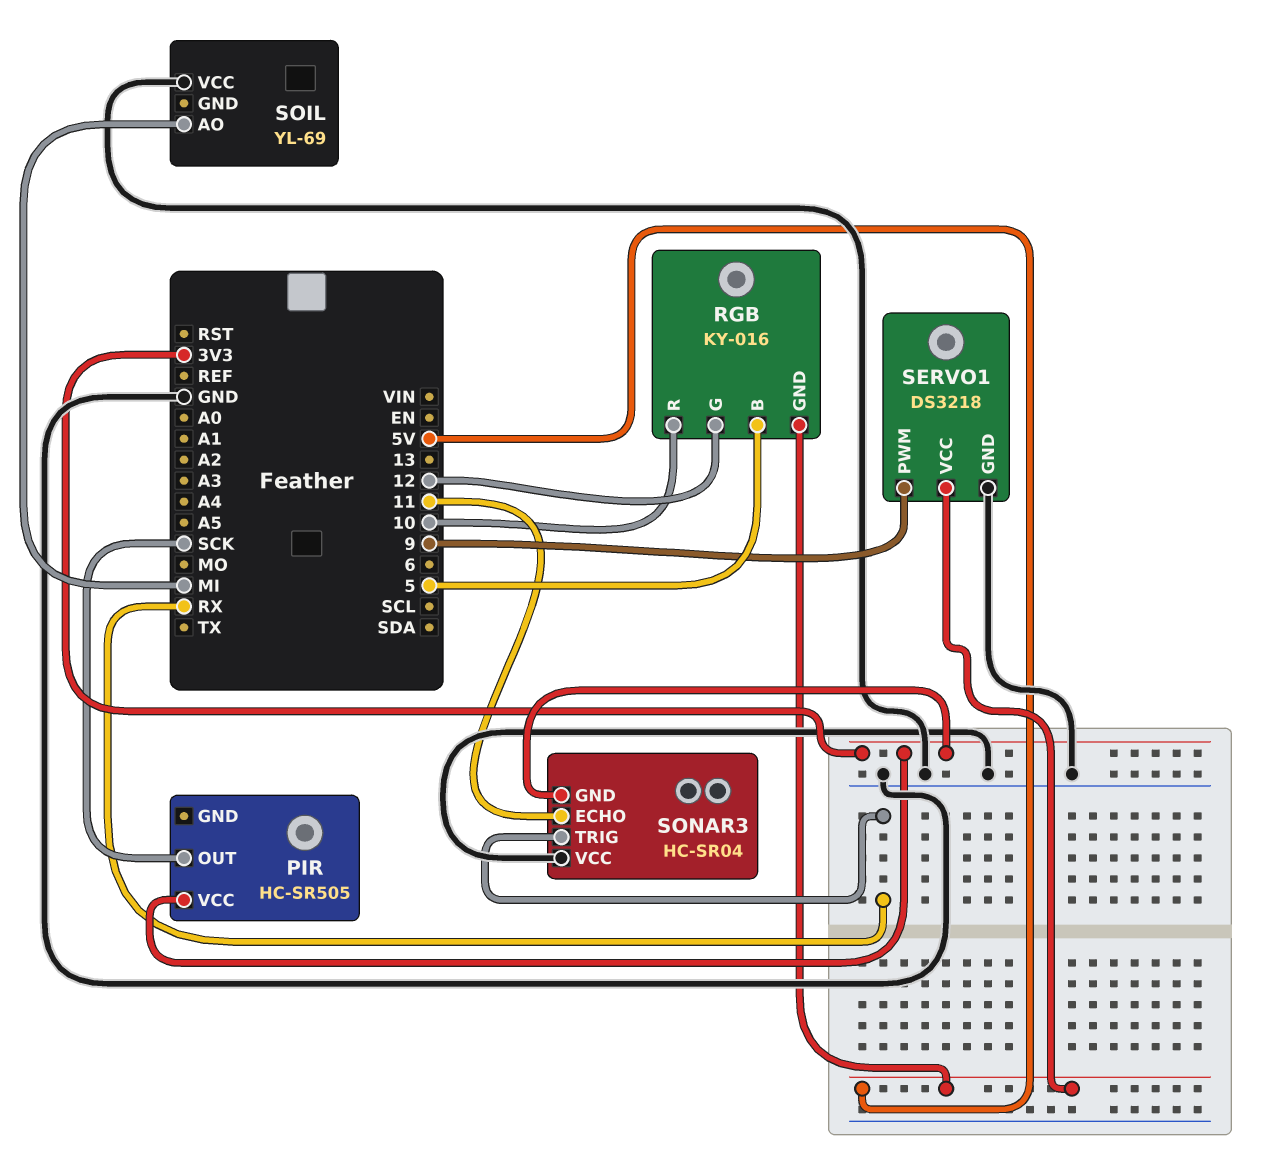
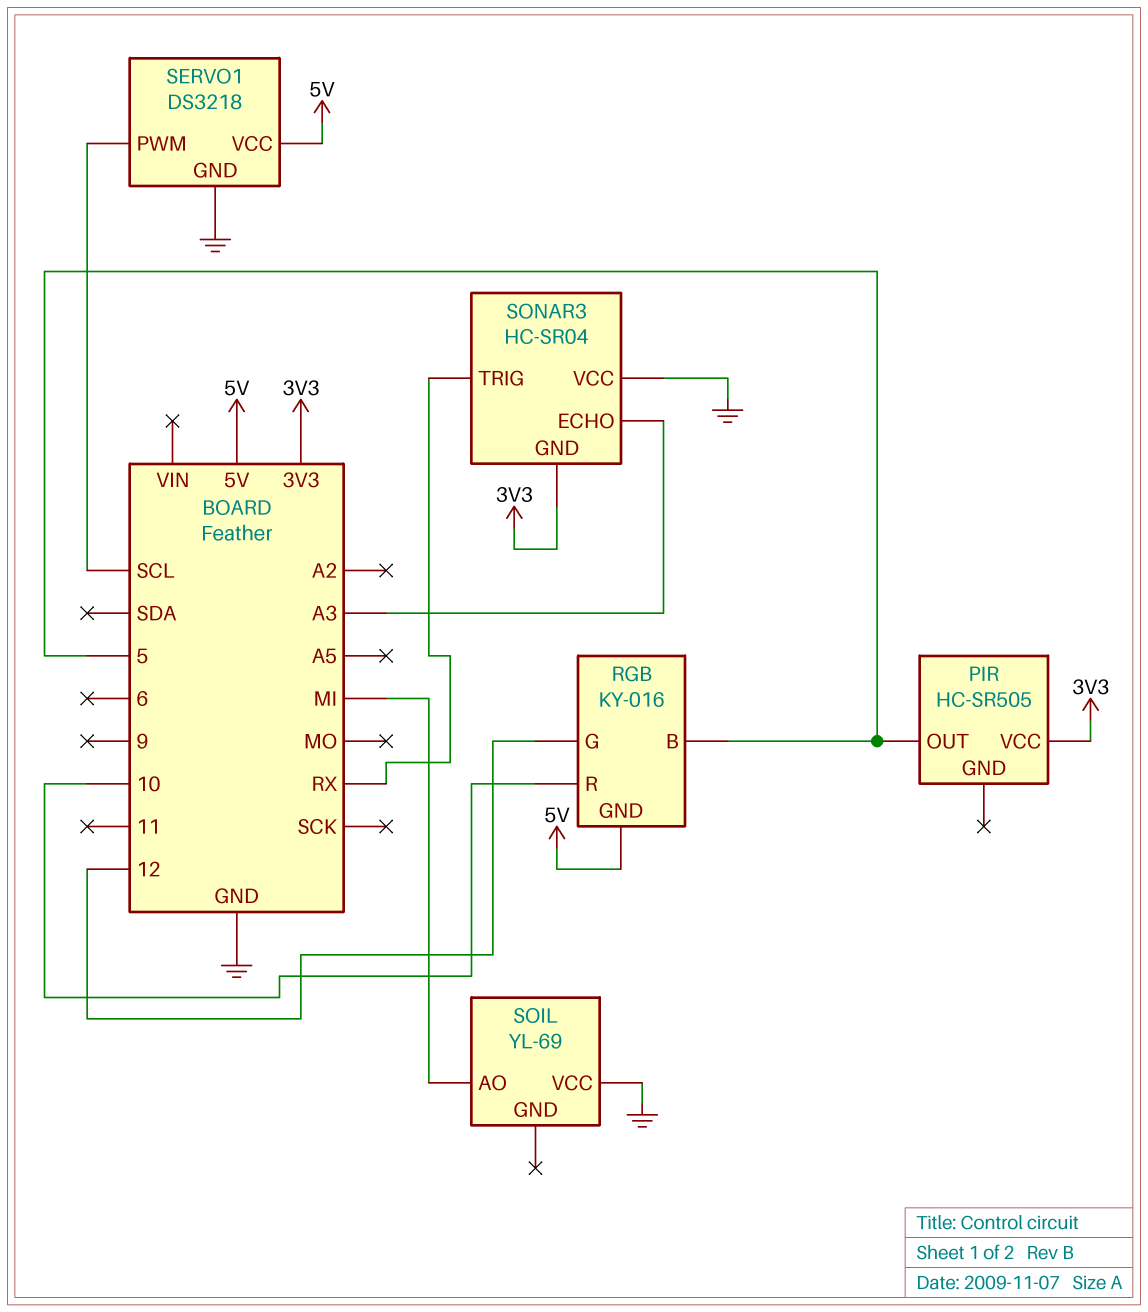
PIR pin OUT: SCK -> 5
SERVO1 pin PWM: 9 -> SCL
SONAR3 pin ECHO: 11 -> A3

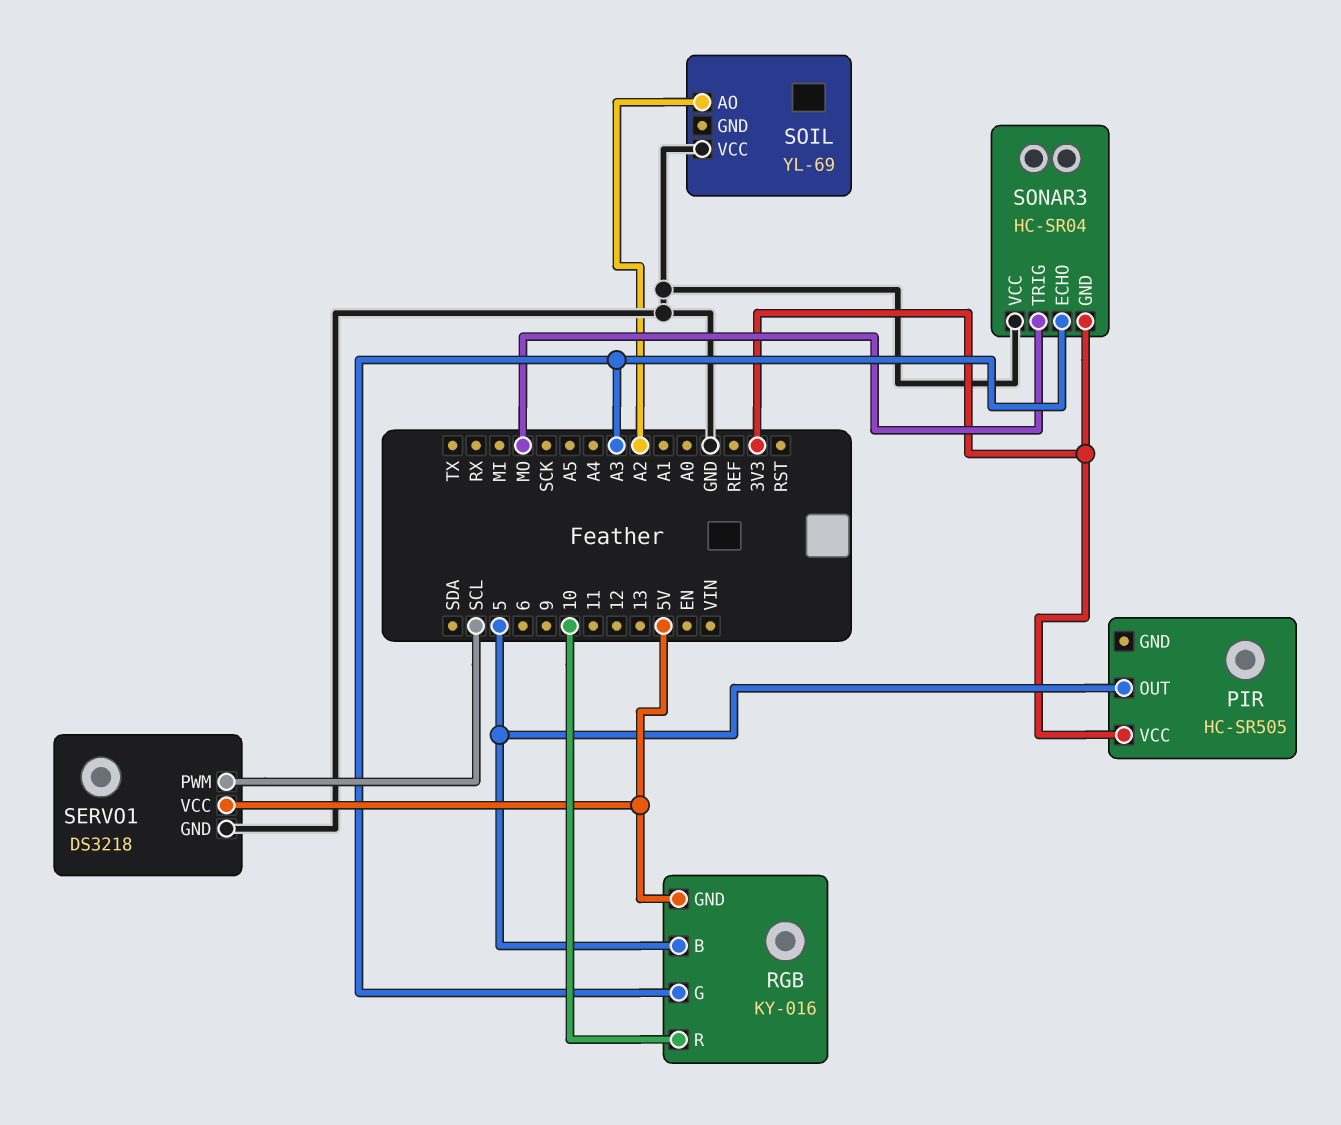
RGB pin G: 12 -> A3
SOIL pin AO: MI -> A2
SONAR3 pin TRIG: RX -> MO

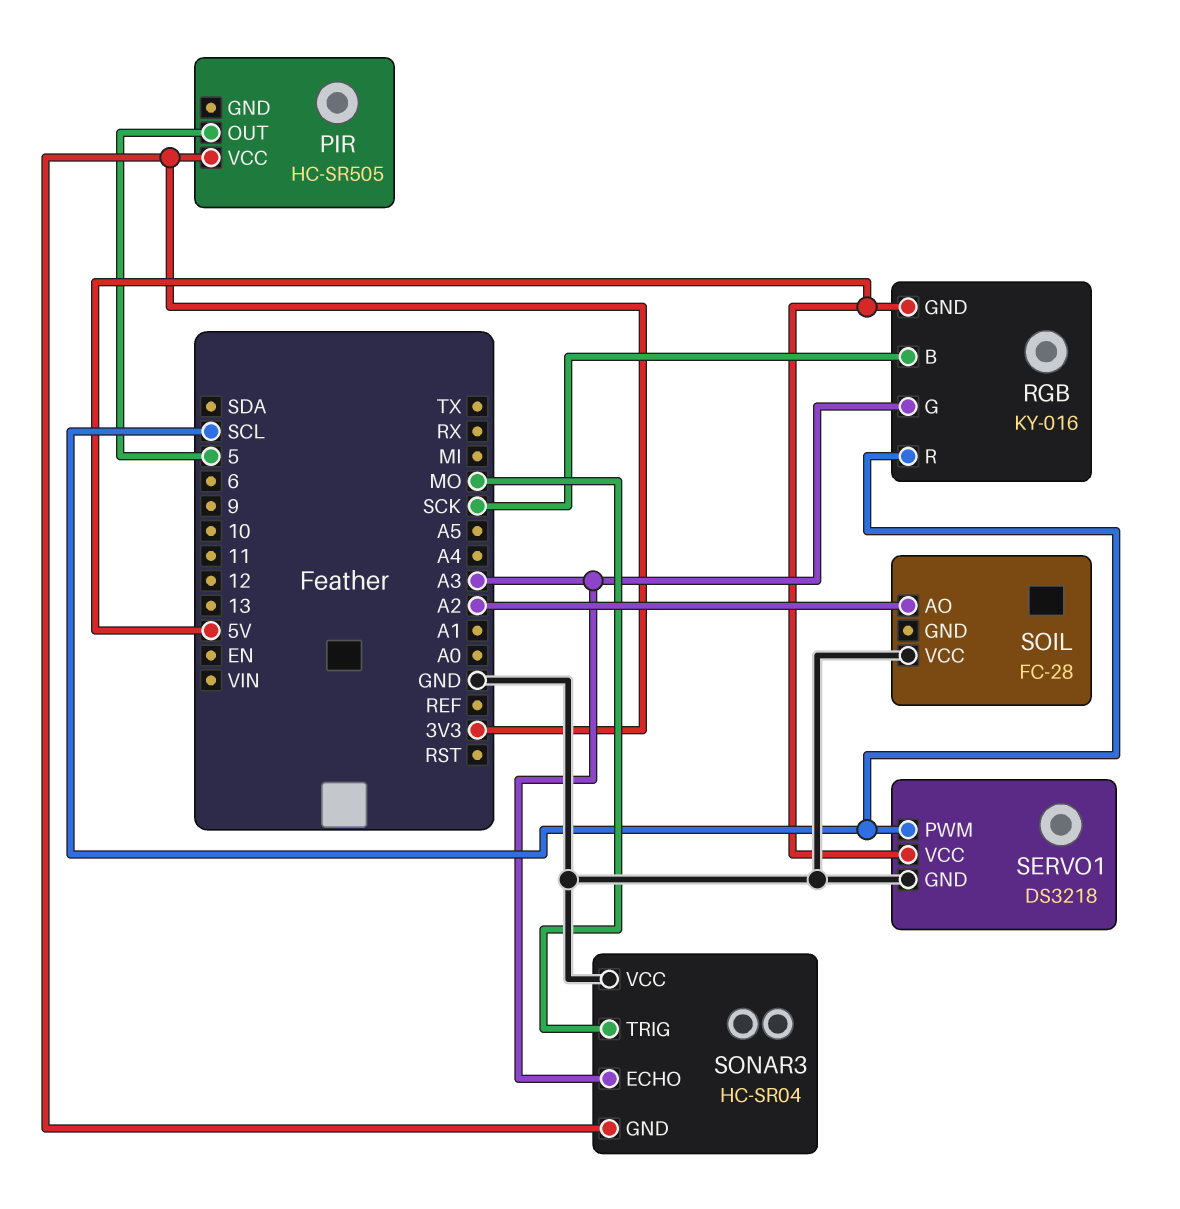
RGB pin B: 5 -> SCK
RGB pin R: 10 -> SCL
SOIL: YL-69 -> FC-28

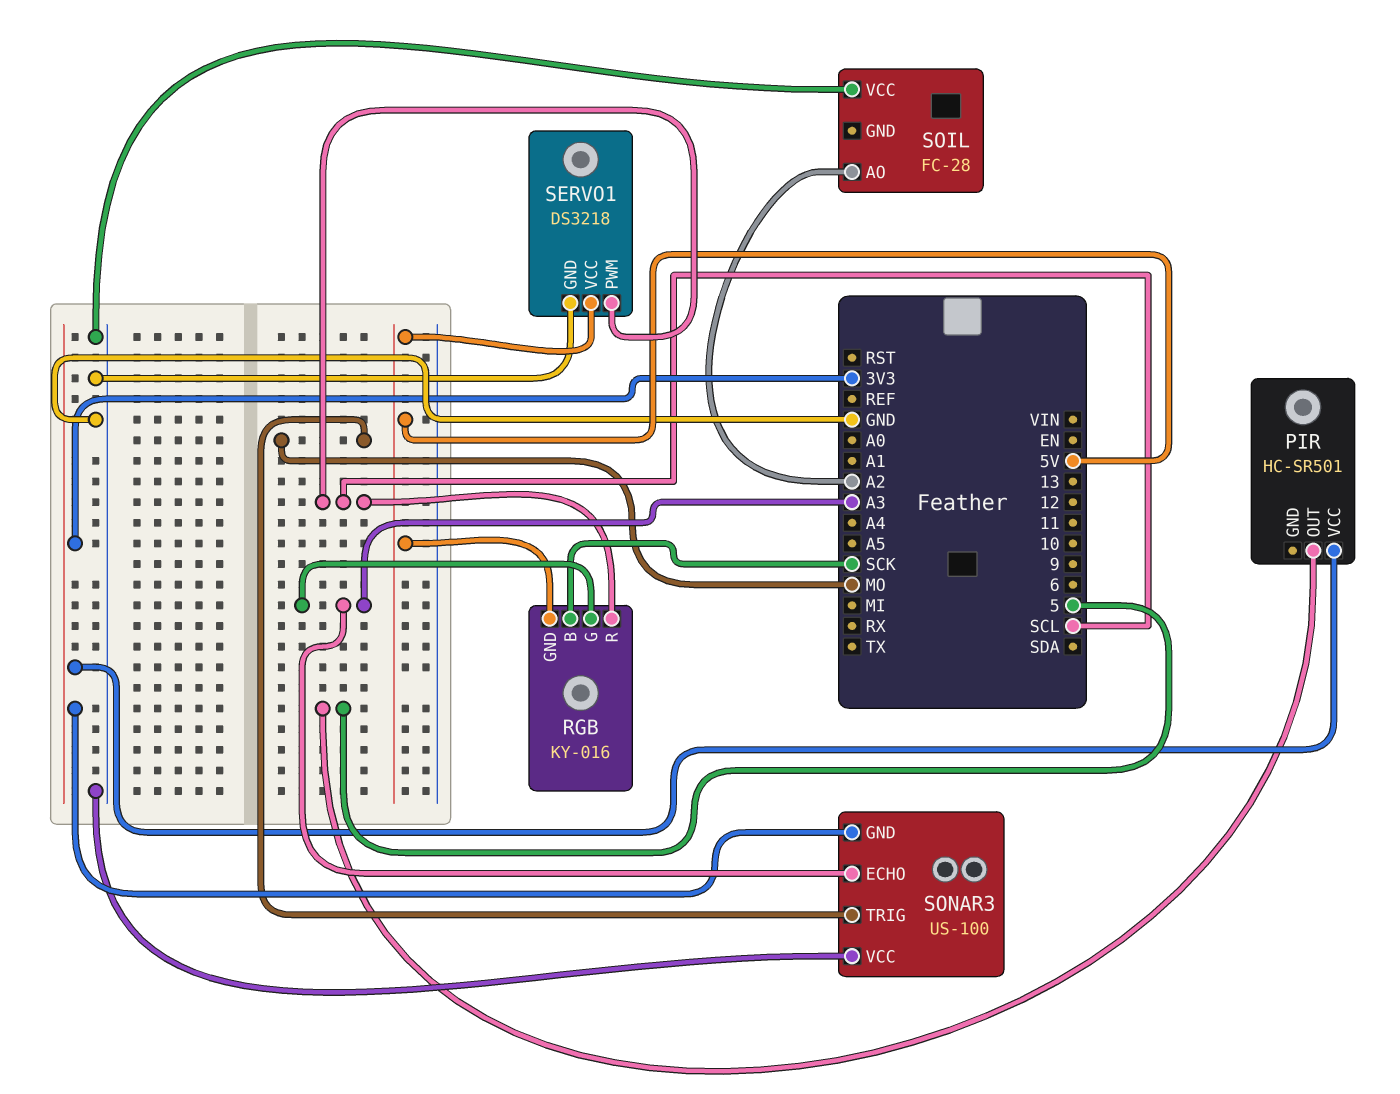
PIR: HC-SR505 -> HC-SR501
SONAR3: HC-SR04 -> US-100

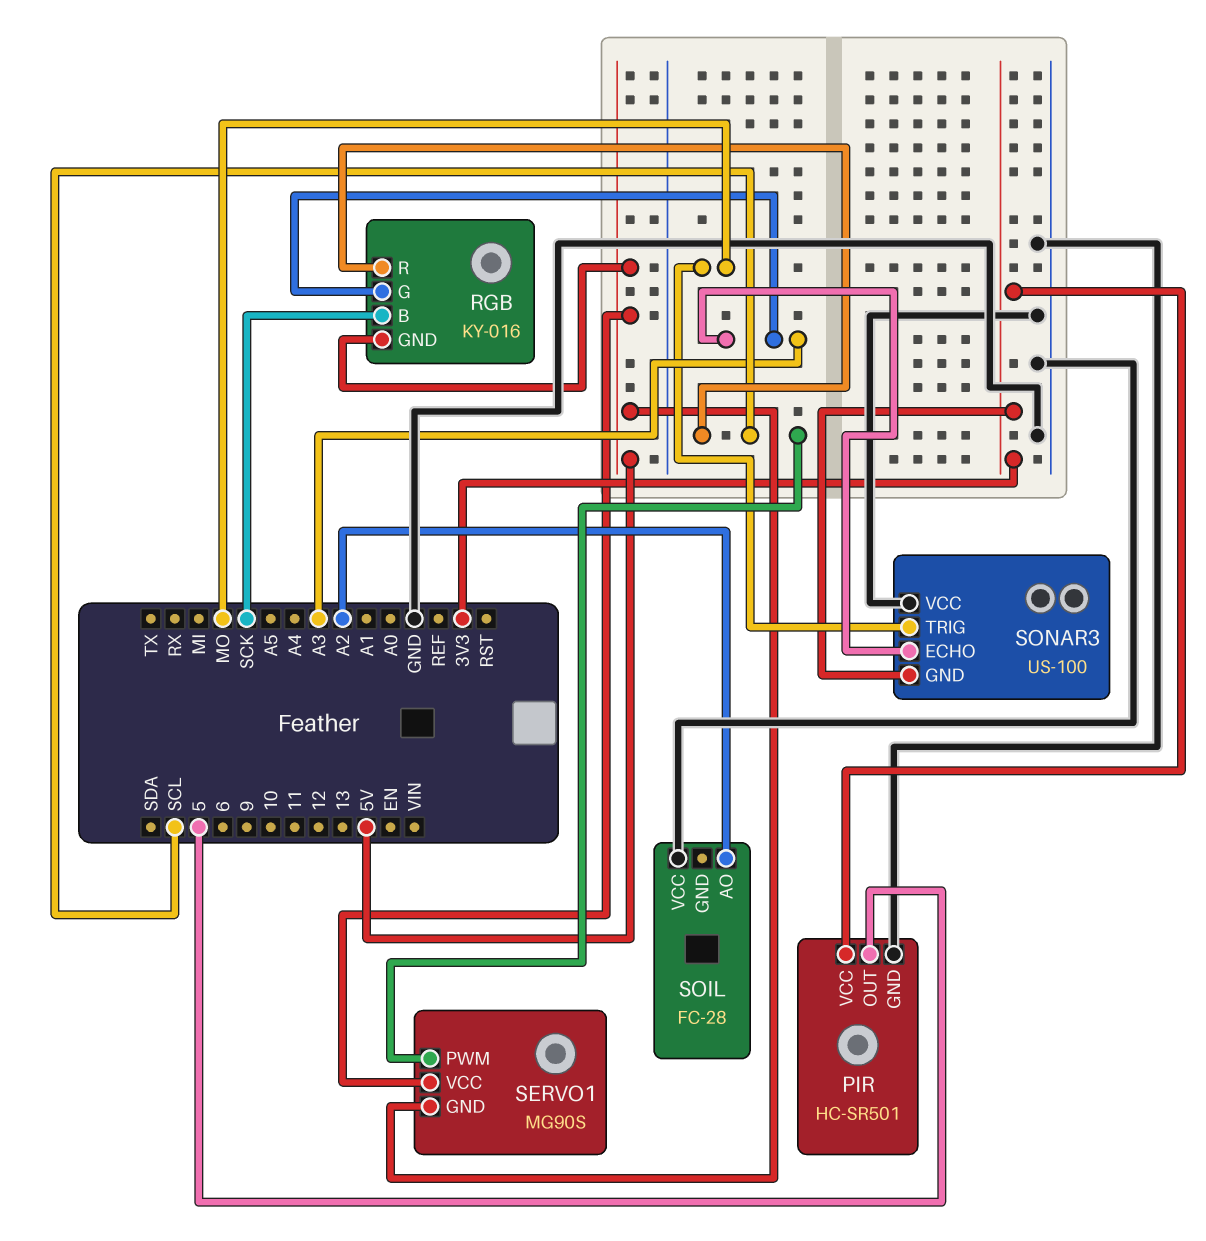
PIR pin GND: none -> GND
SERVO1: DS3218 -> MG90S
SERVO1 pin GND: GND -> 5V

